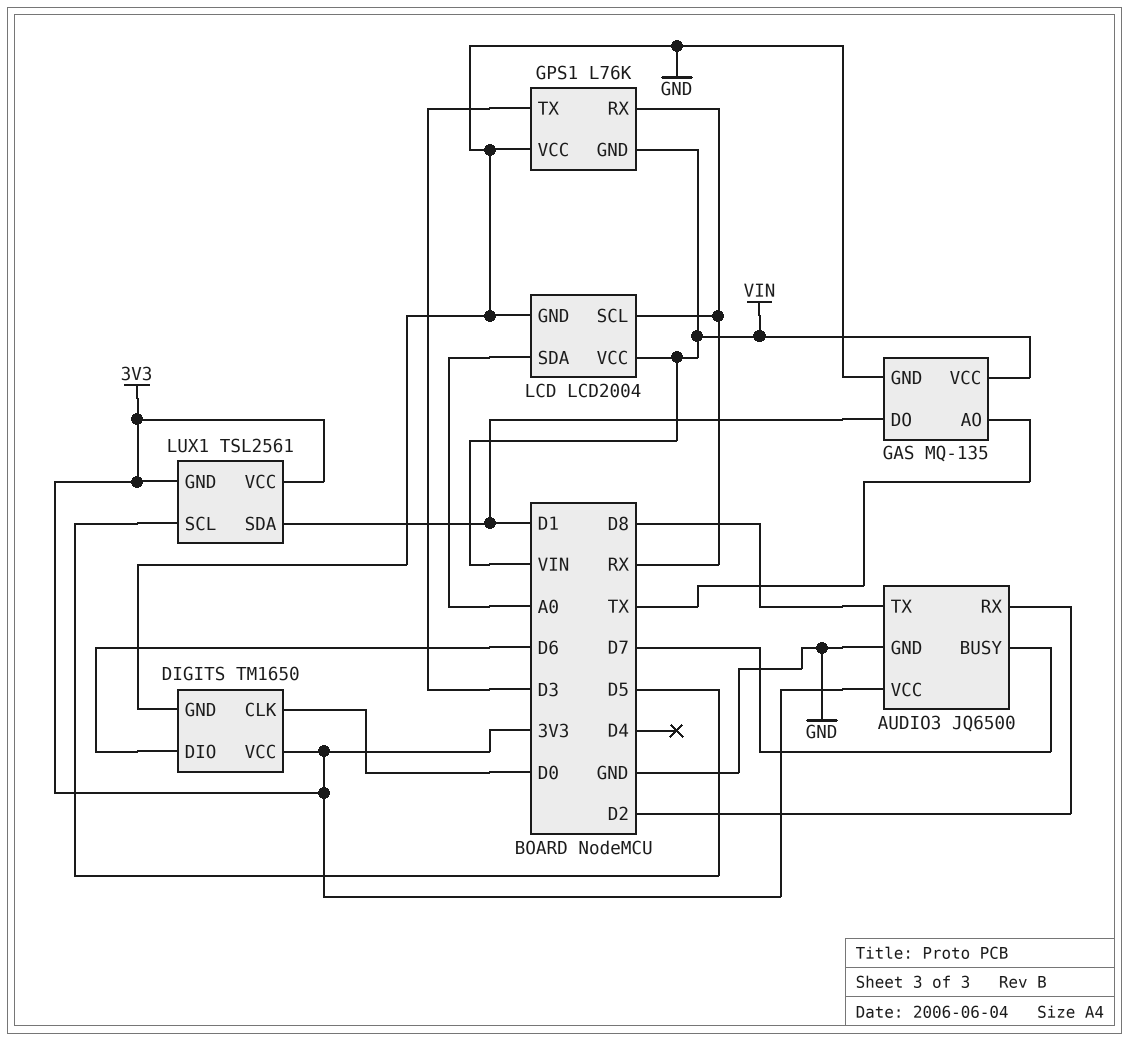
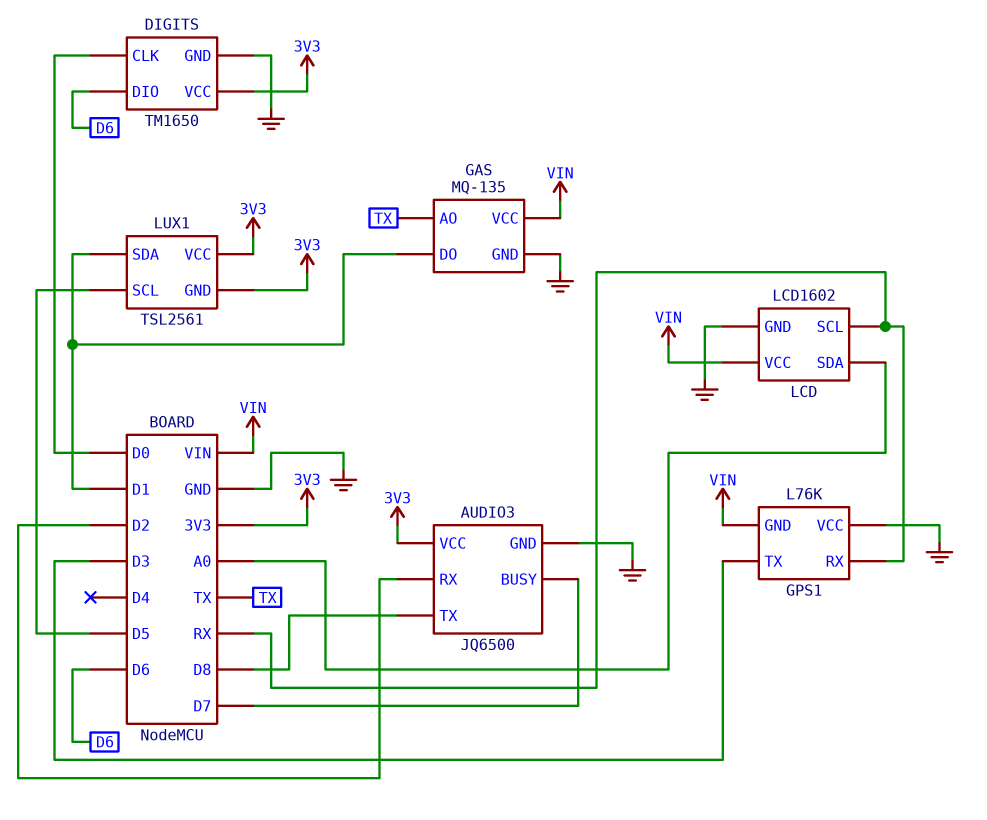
LCD: LCD2004 -> LCD1602

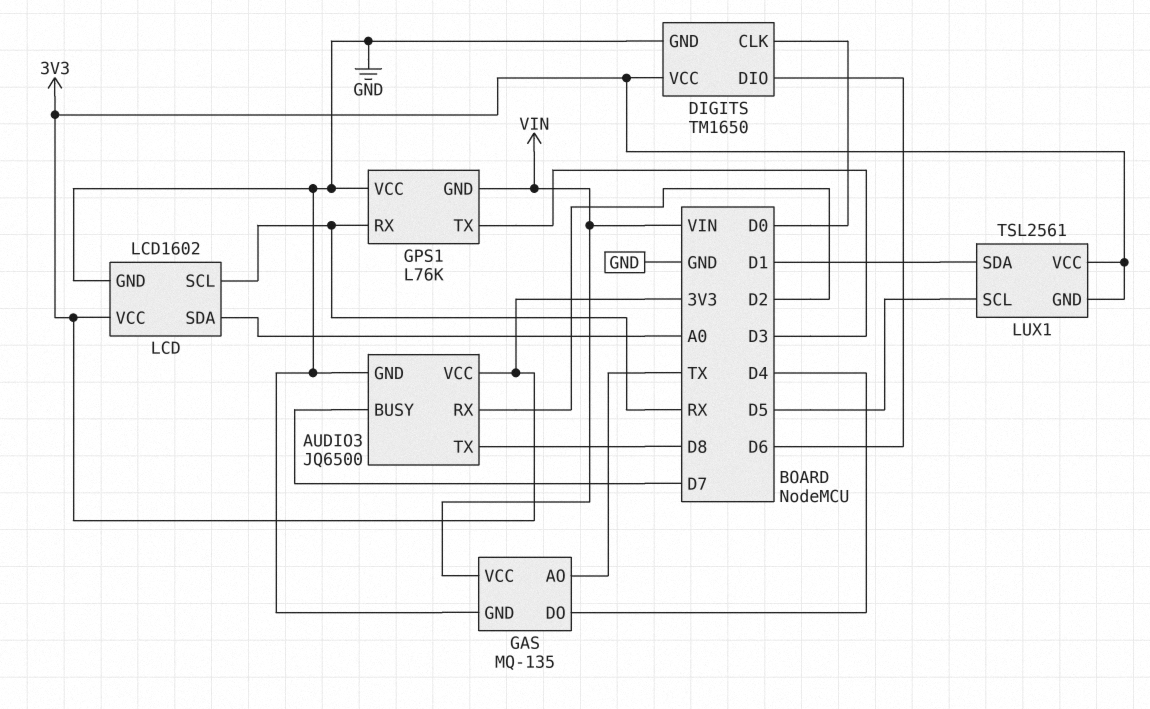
GAS pin DO: D1 -> D4
LCD pin VCC: VIN -> 3V3

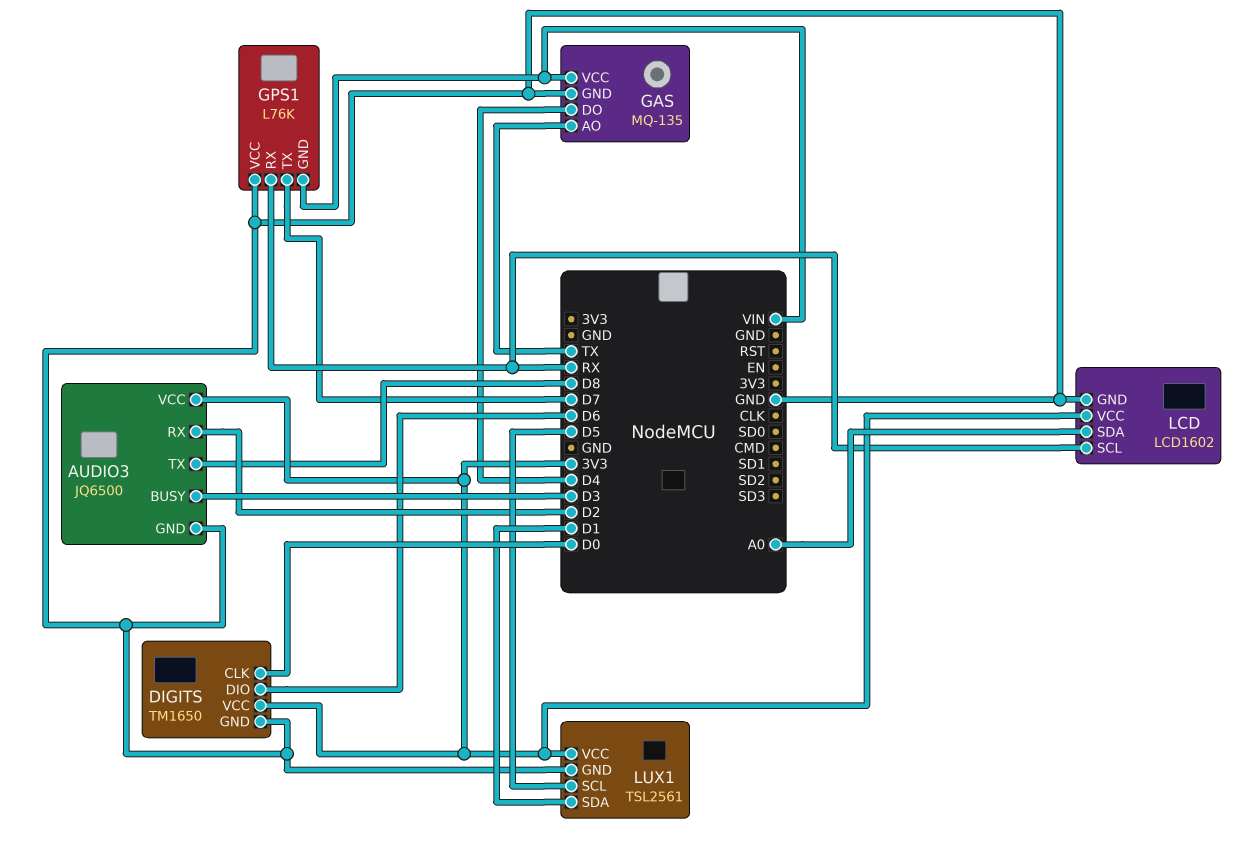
AUDIO3 pin BUSY: D7 -> D3
GPS1 pin TX: D3 -> D7
LUX1 pin GND: 3V3 -> GND

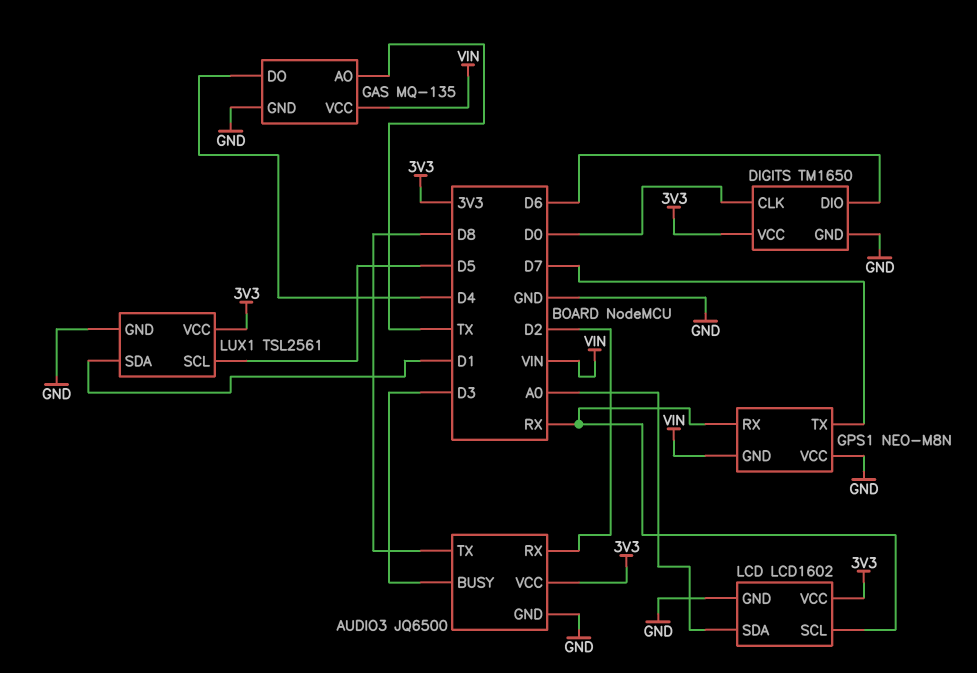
GPS1: L76K -> NEO-M8N

